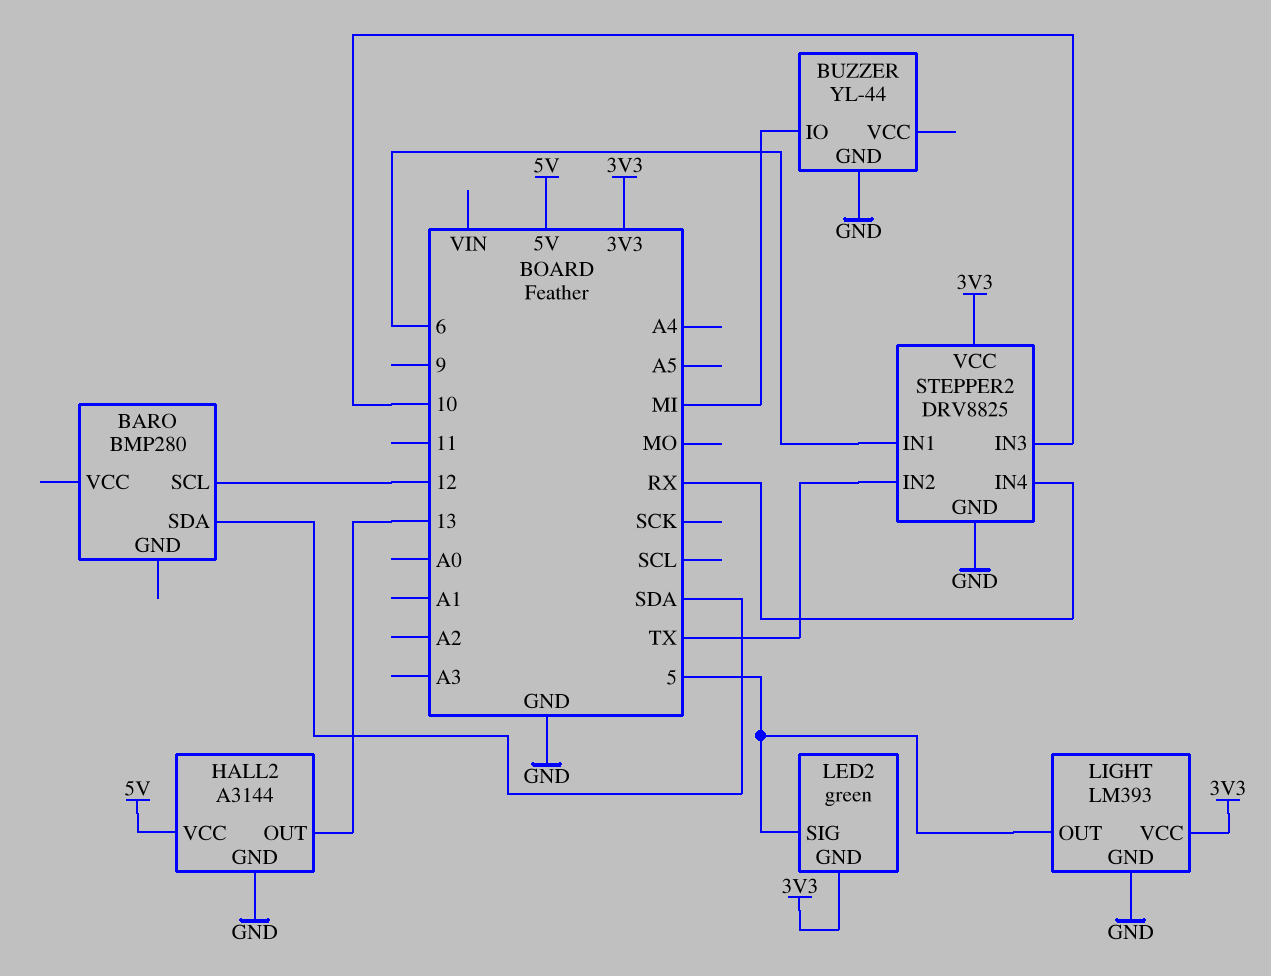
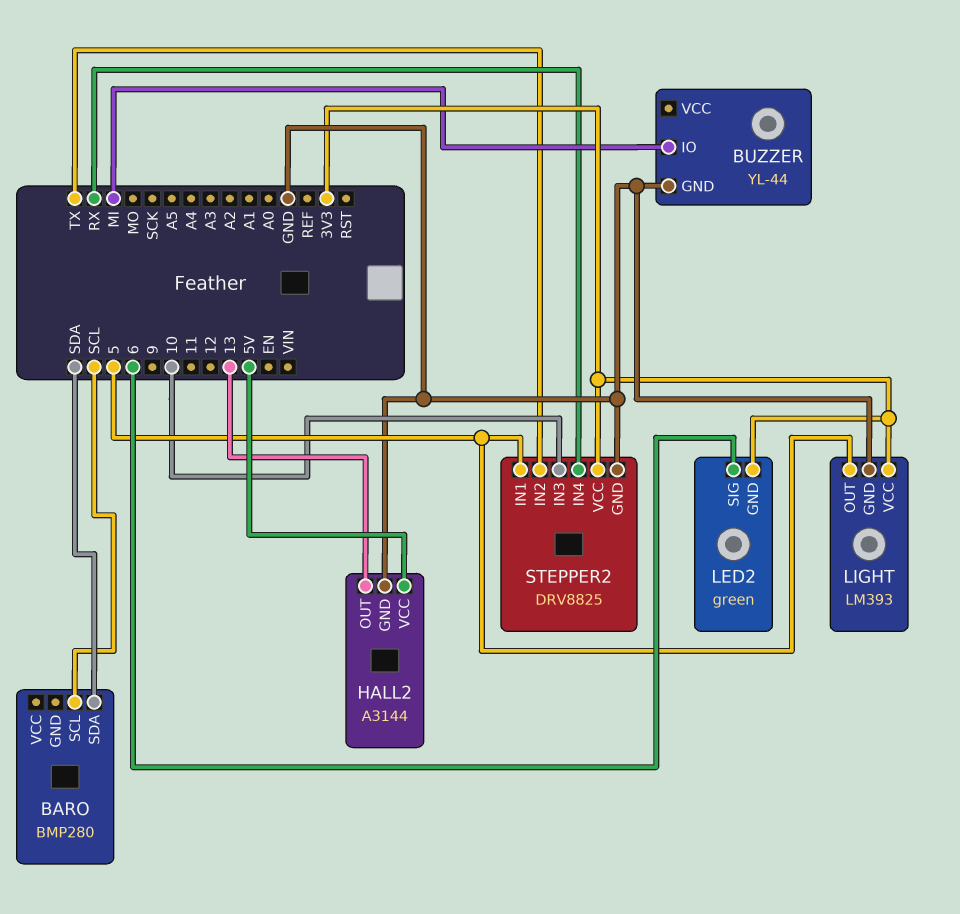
BARO pin SCL: 12 -> SCL
LED2 pin SIG: 5 -> 6
STEPPER2 pin IN1: 6 -> 5

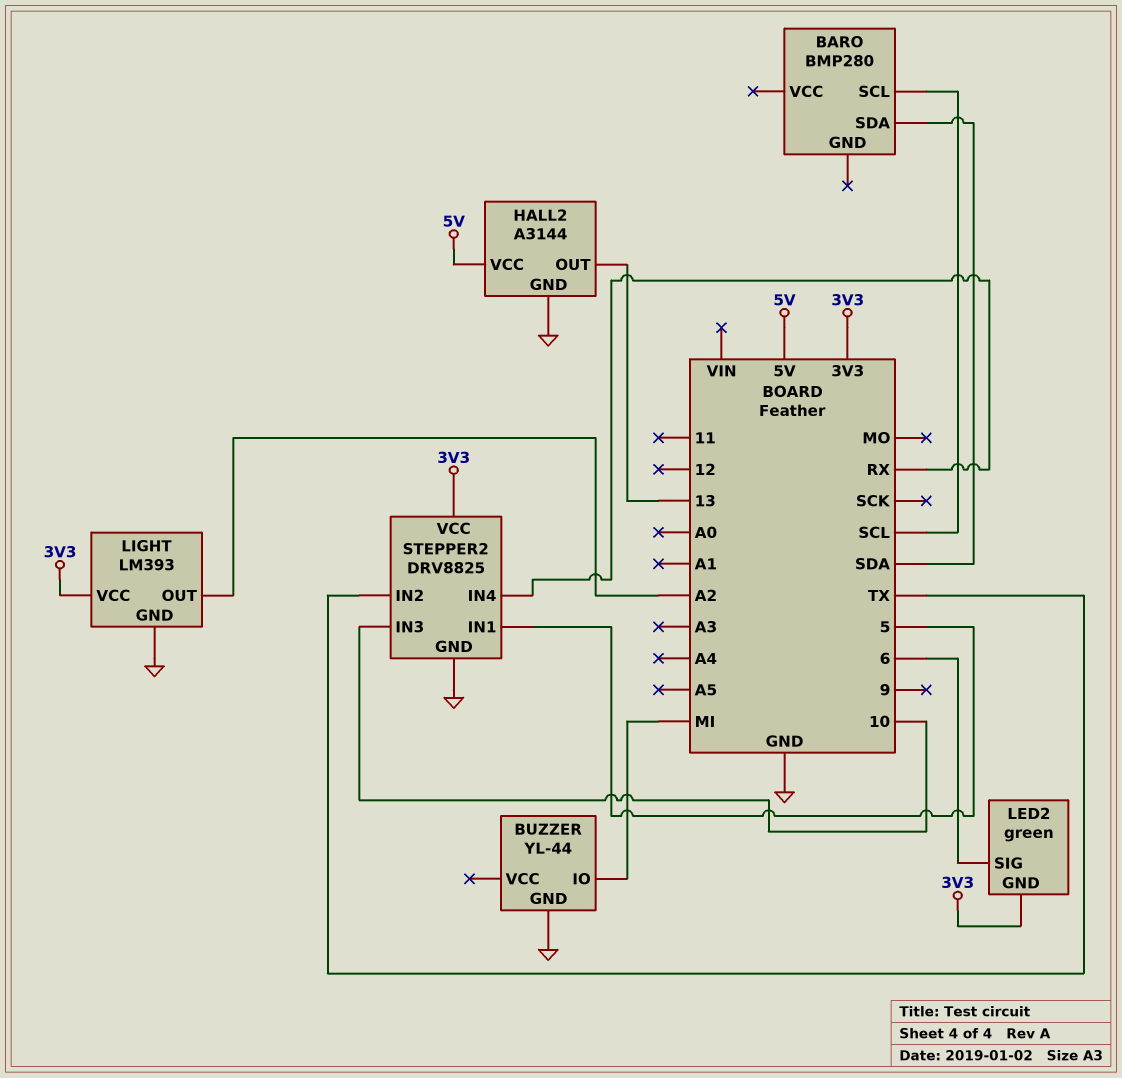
LIGHT pin OUT: 5 -> A2

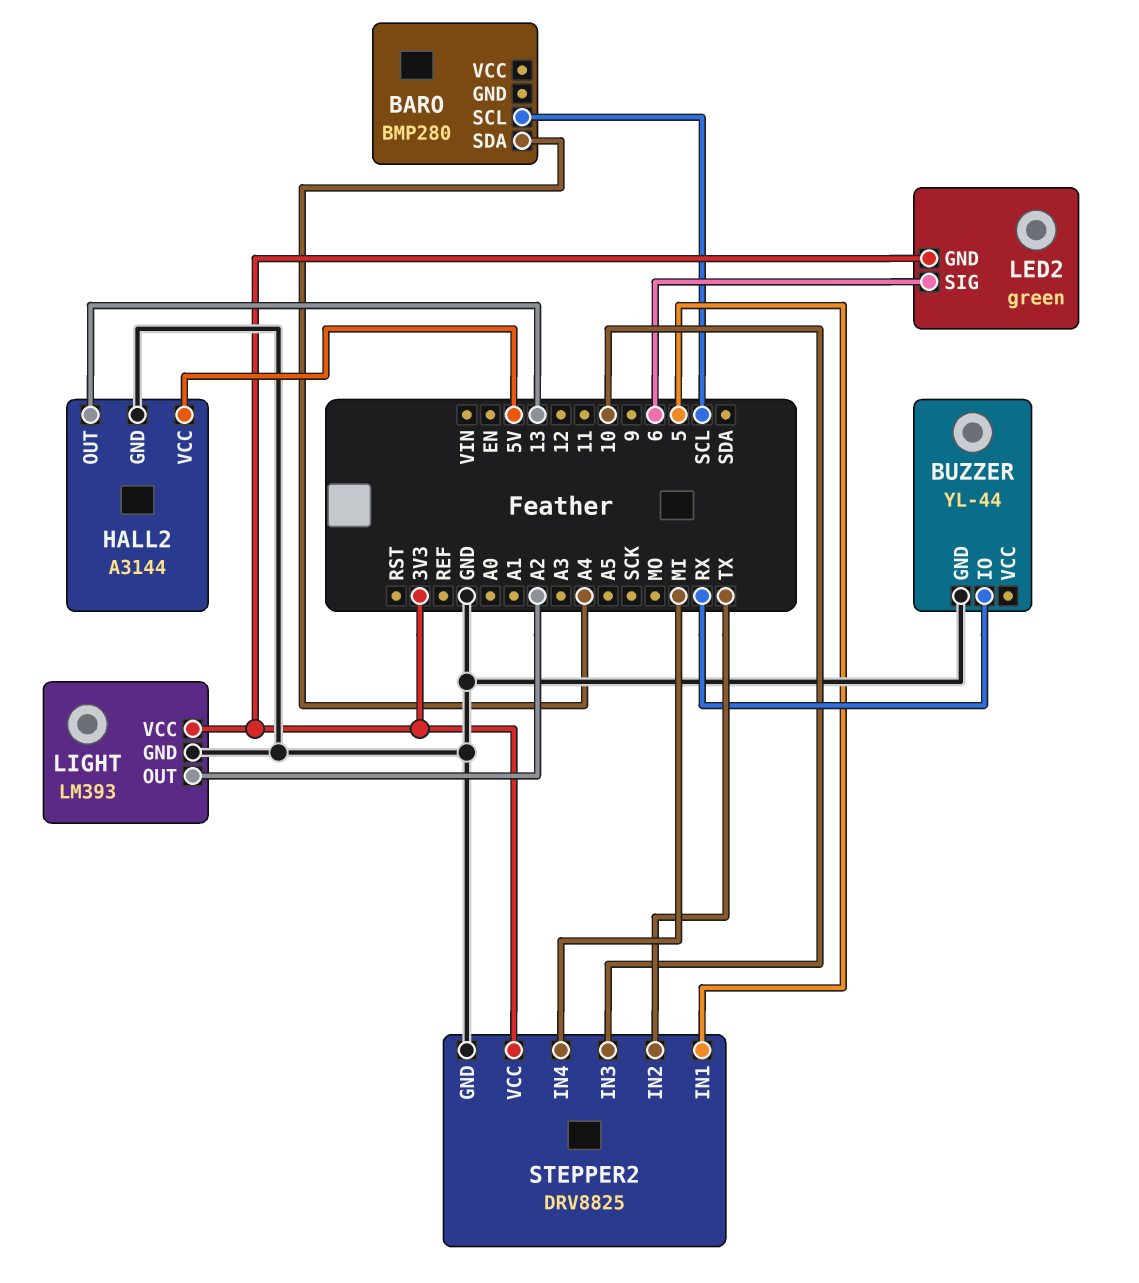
BARO pin SDA: SDA -> A4
BUZZER pin IO: MI -> RX
STEPPER2 pin IN4: RX -> MI

